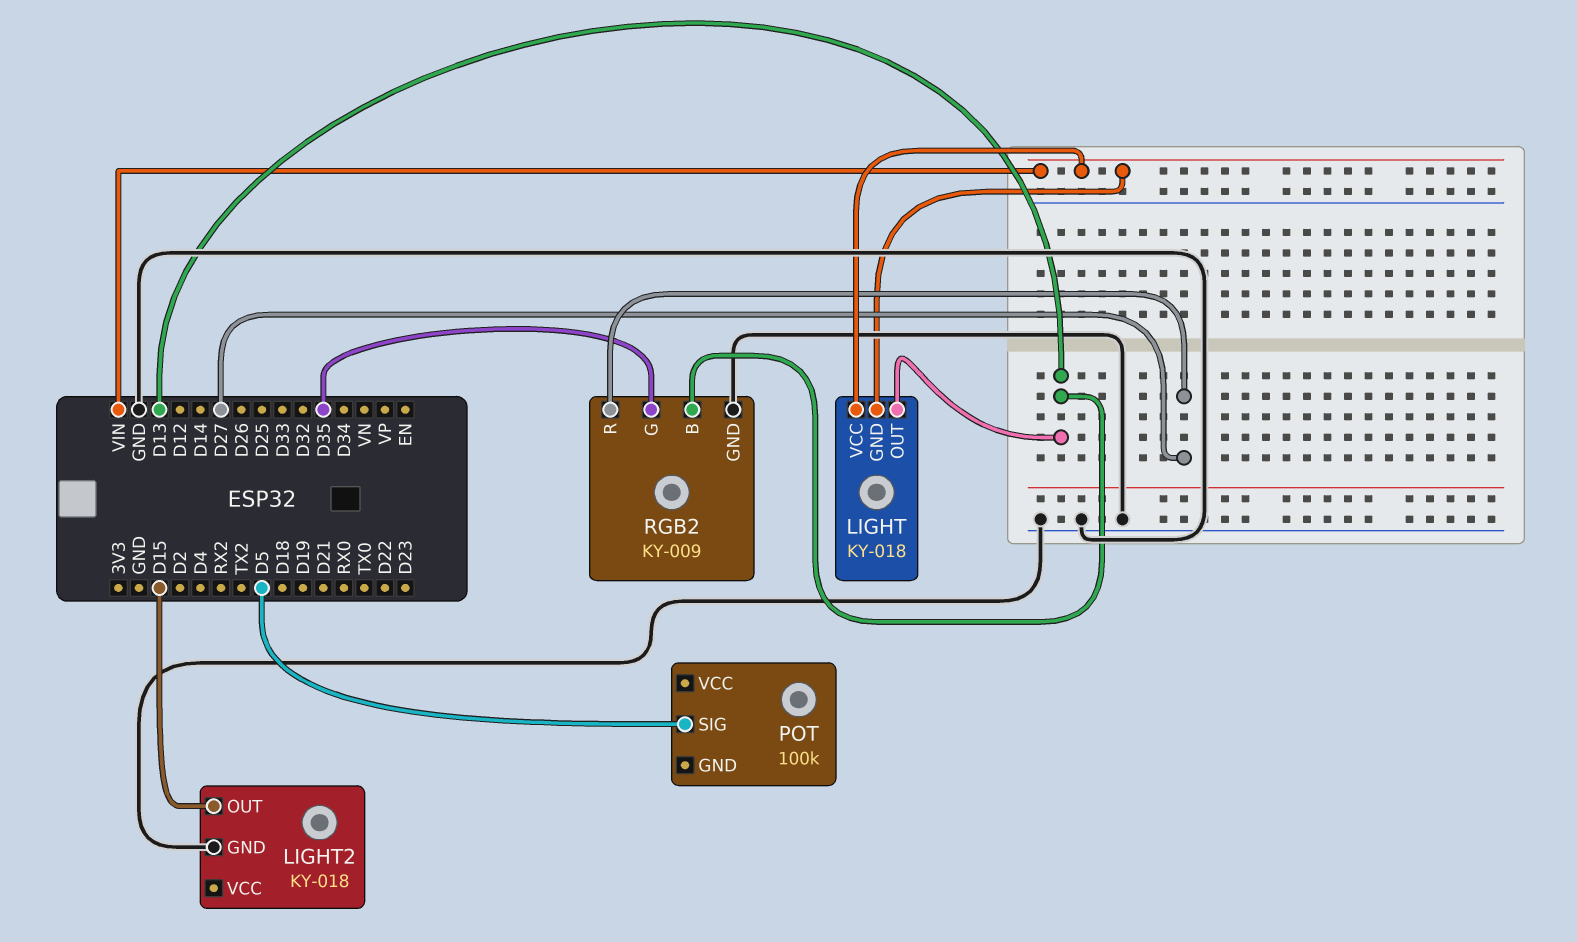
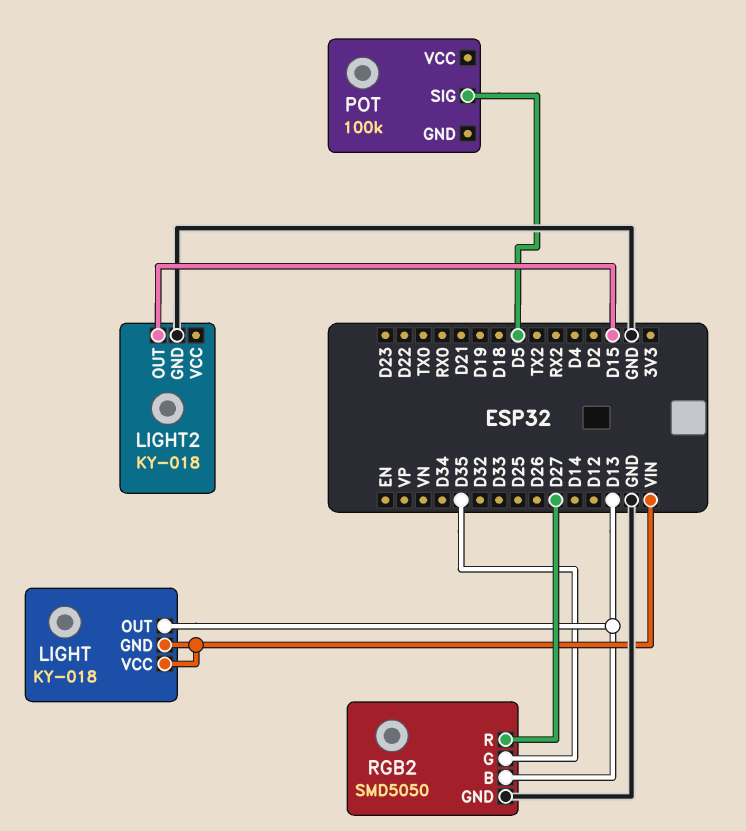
RGB2: KY-009 -> SMD5050

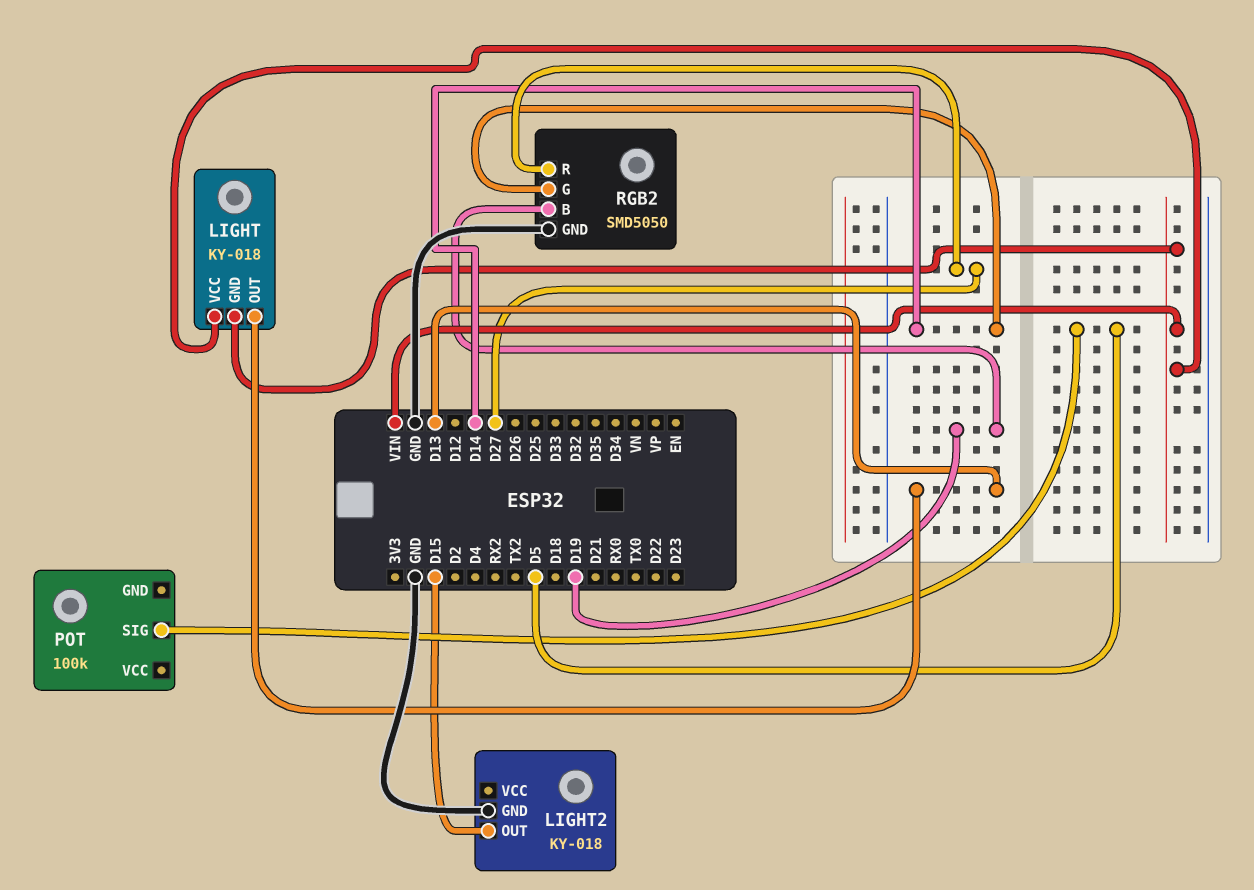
RGB2 pin B: D13 -> D19
RGB2 pin G: D35 -> D14

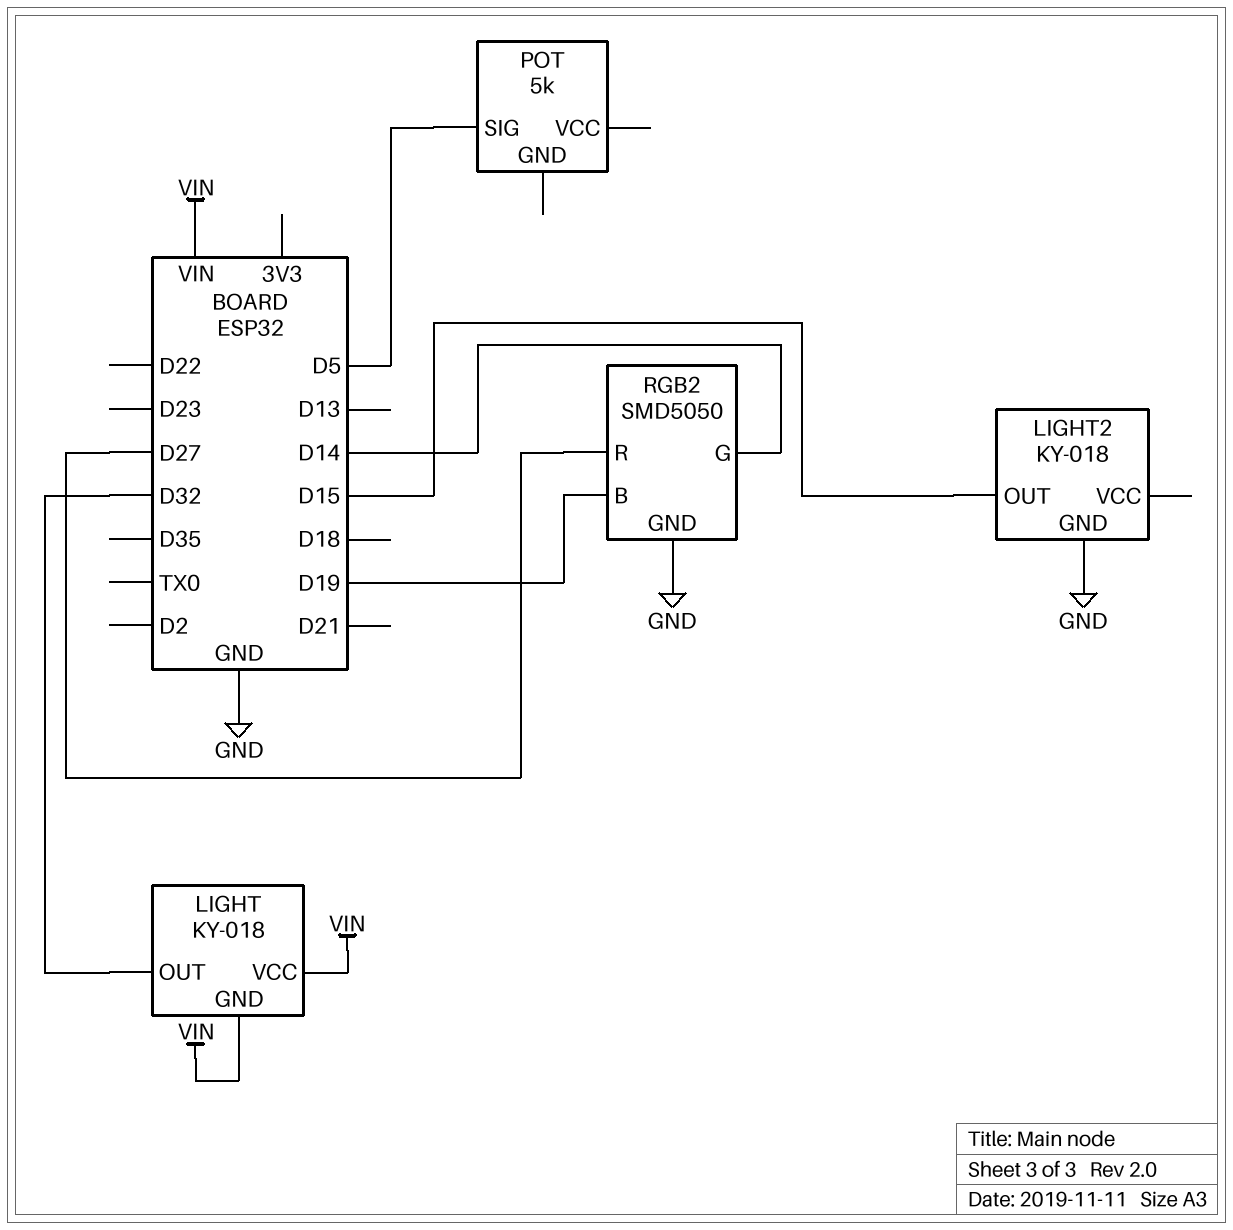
LIGHT pin OUT: D13 -> D32
POT: 100k -> 5k

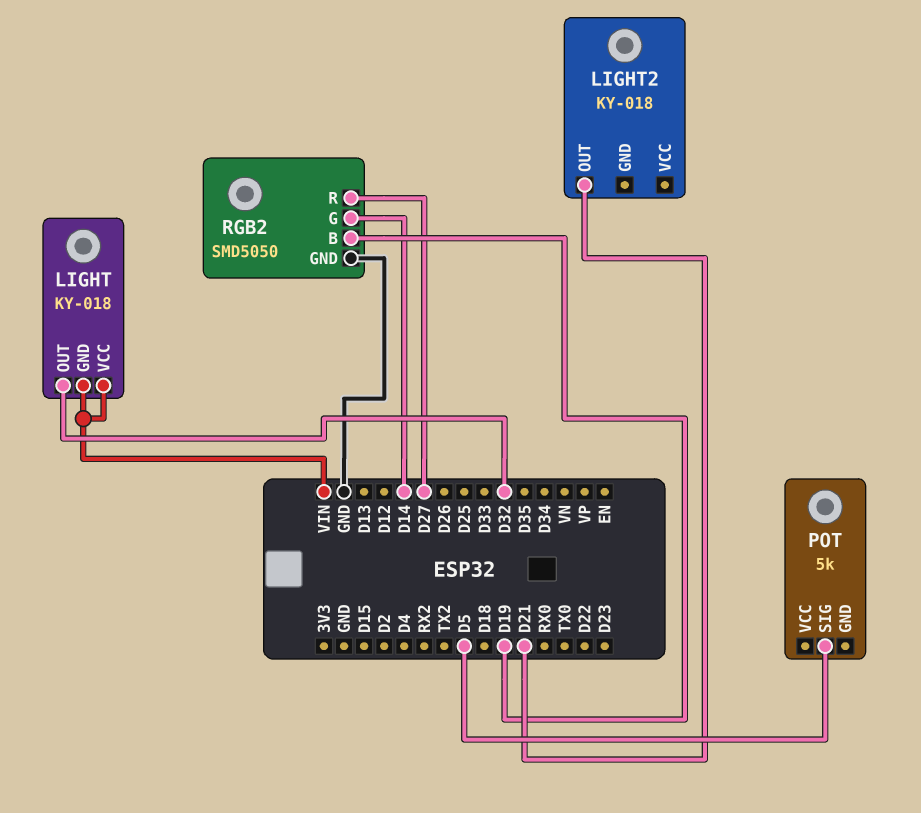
LIGHT2 pin GND: GND -> none
LIGHT2 pin OUT: D15 -> D21

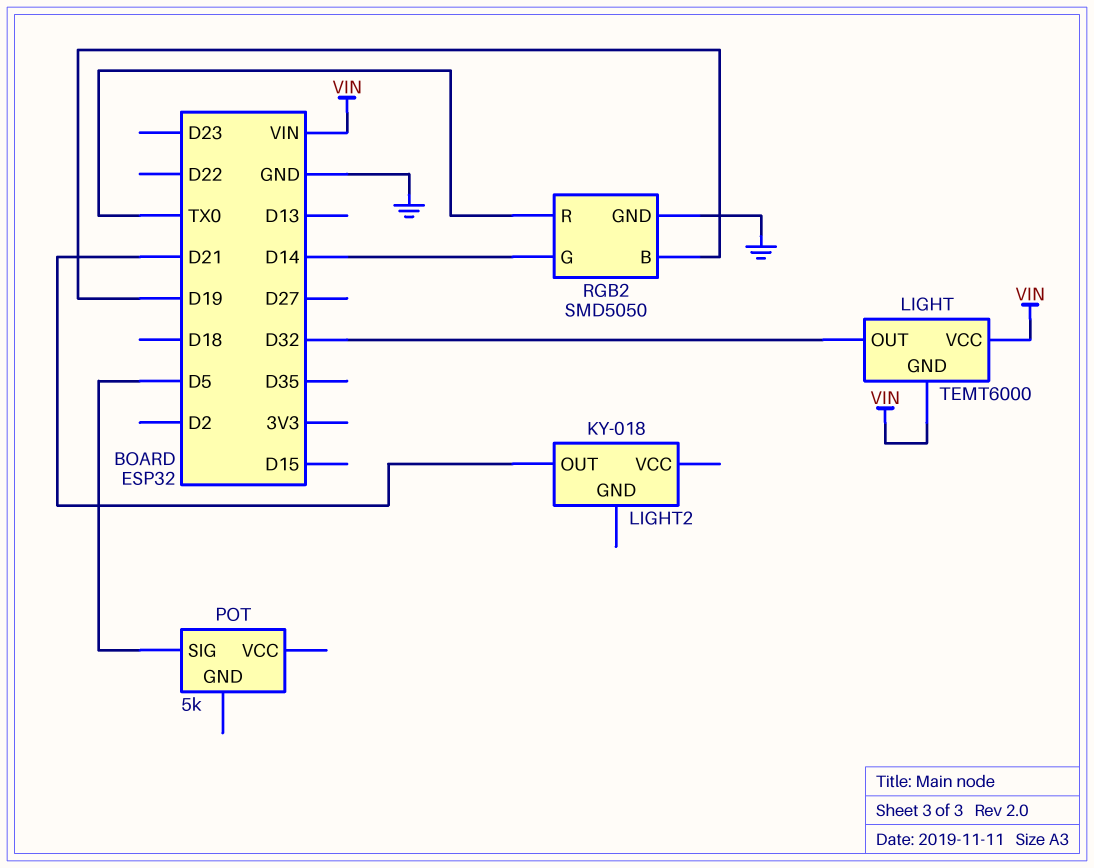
LIGHT: KY-018 -> TEMT6000
RGB2 pin R: D27 -> TX0

